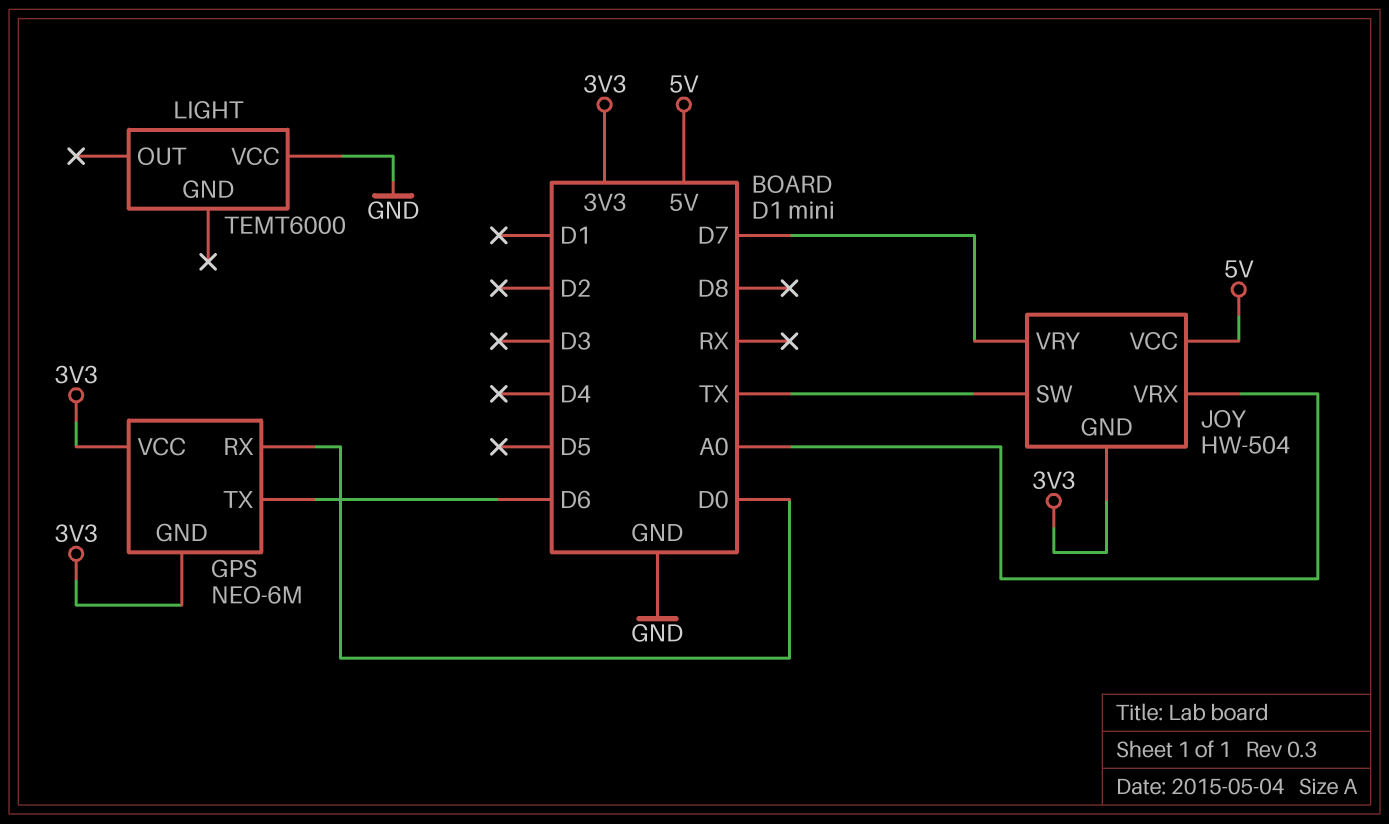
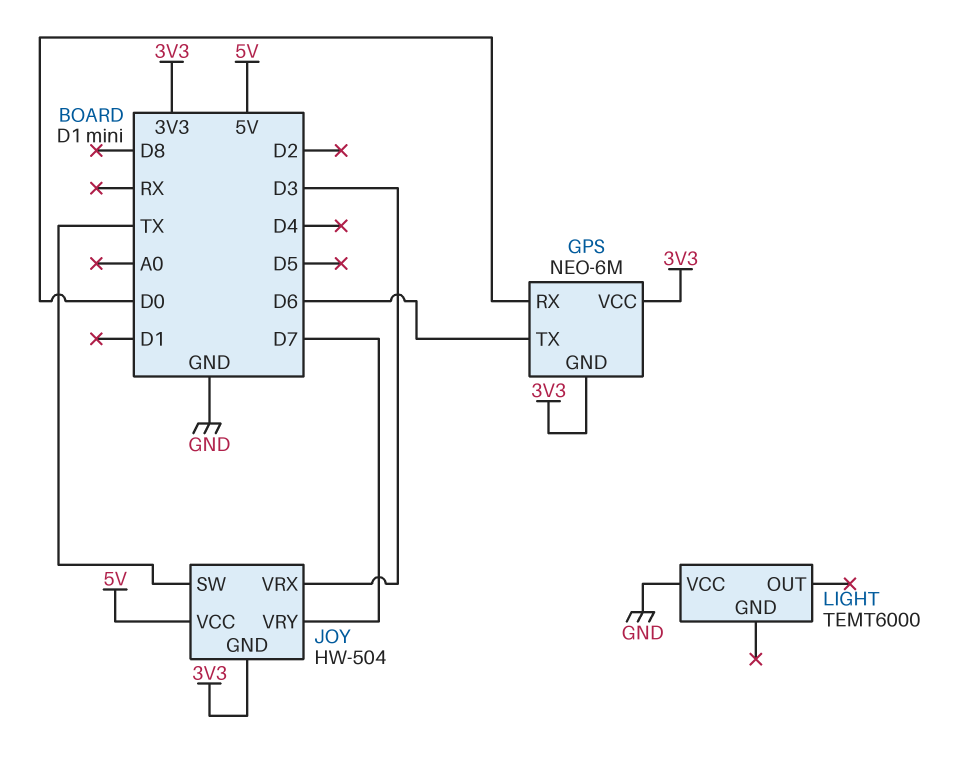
JOY pin VRX: A0 -> D3

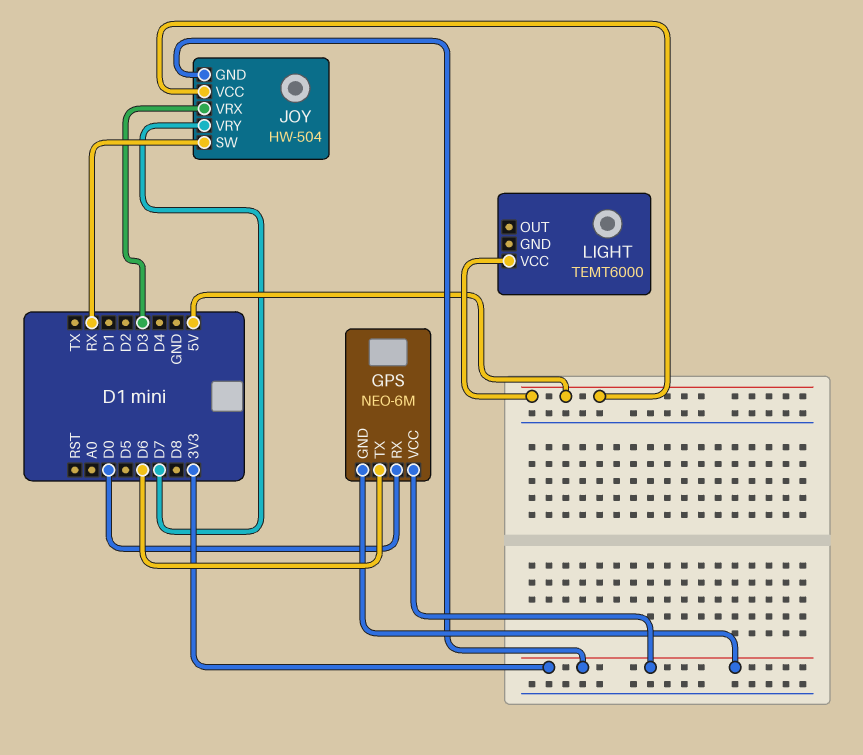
JOY pin SW: TX -> RX
LIGHT pin VCC: GND -> 5V

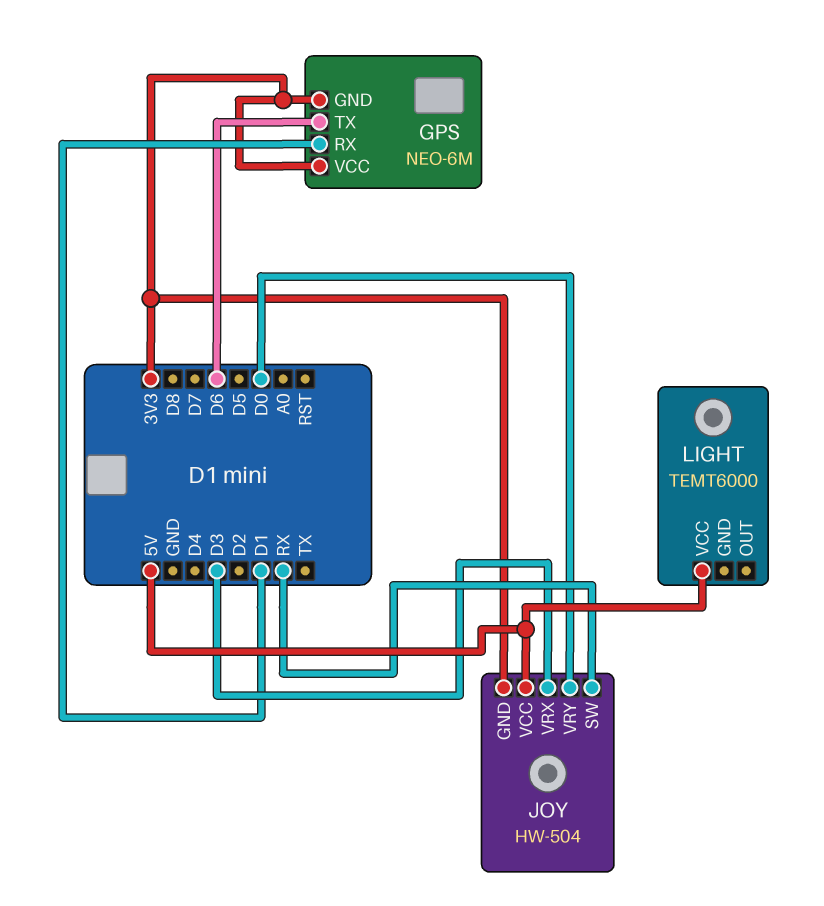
GPS pin RX: D0 -> D1
JOY pin VRY: D7 -> D0

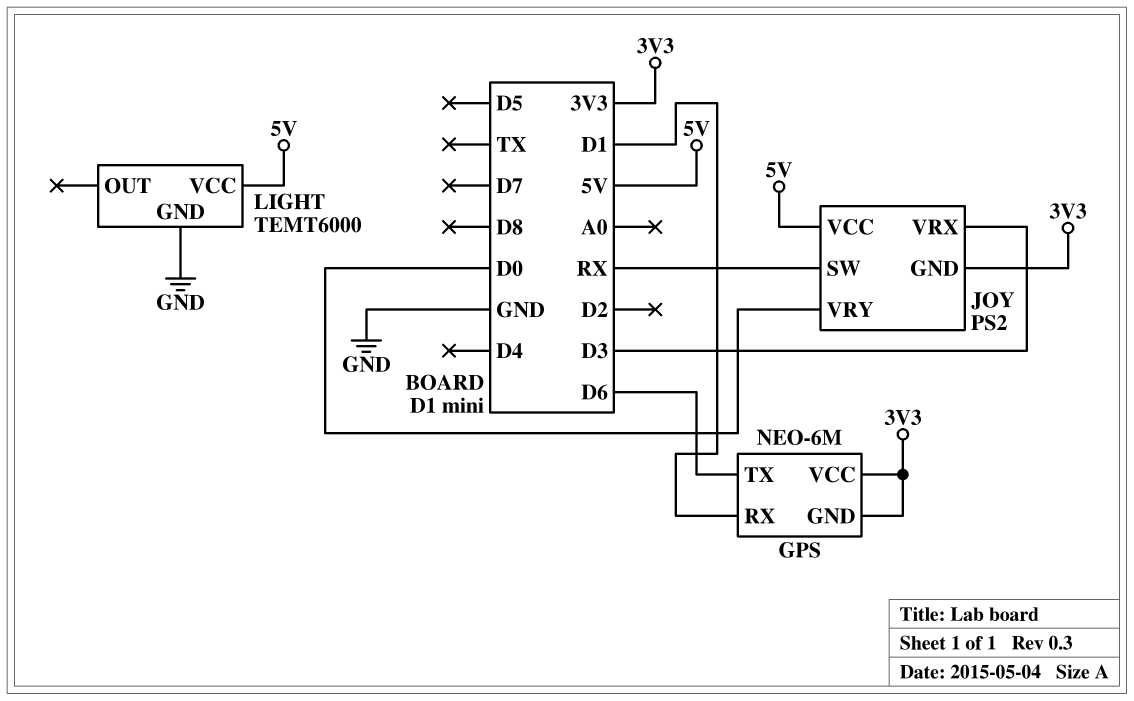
JOY: HW-504 -> PS2
LIGHT pin GND: none -> GND

